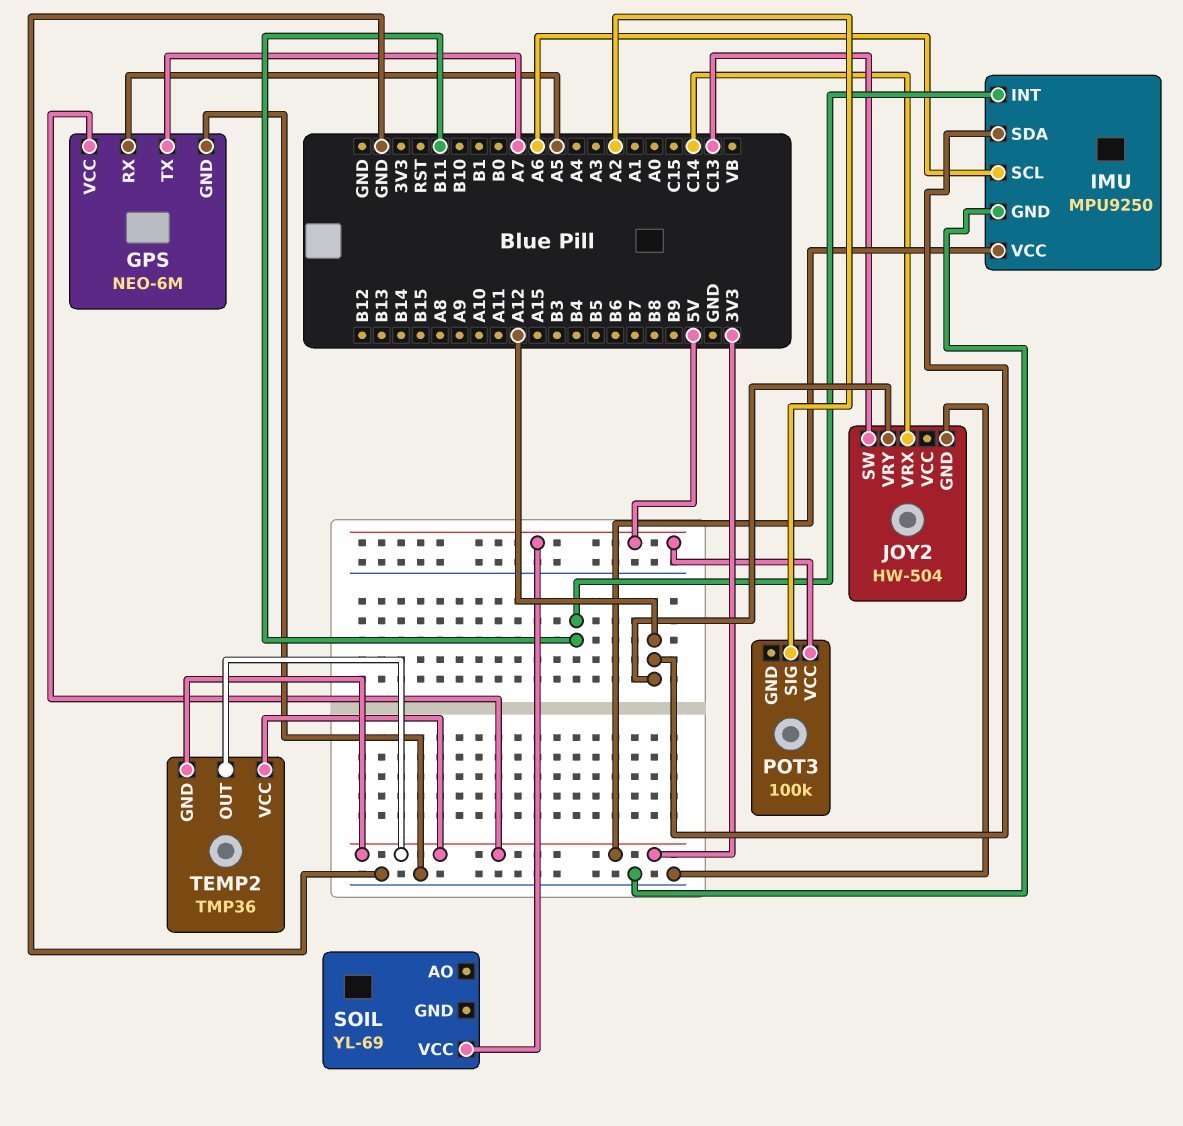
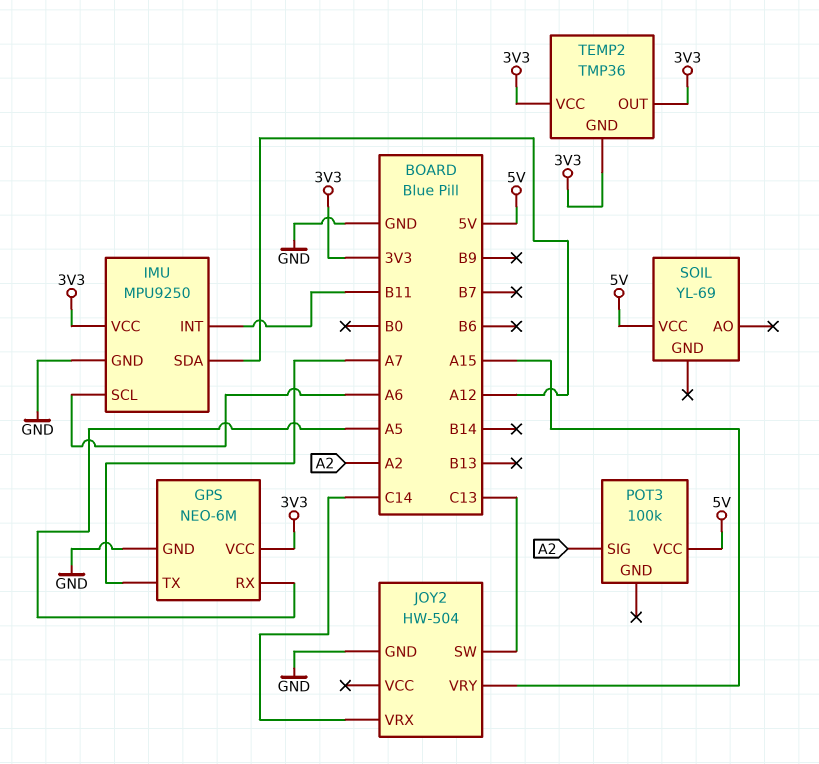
JOY2 pin VRY: A12 -> A15

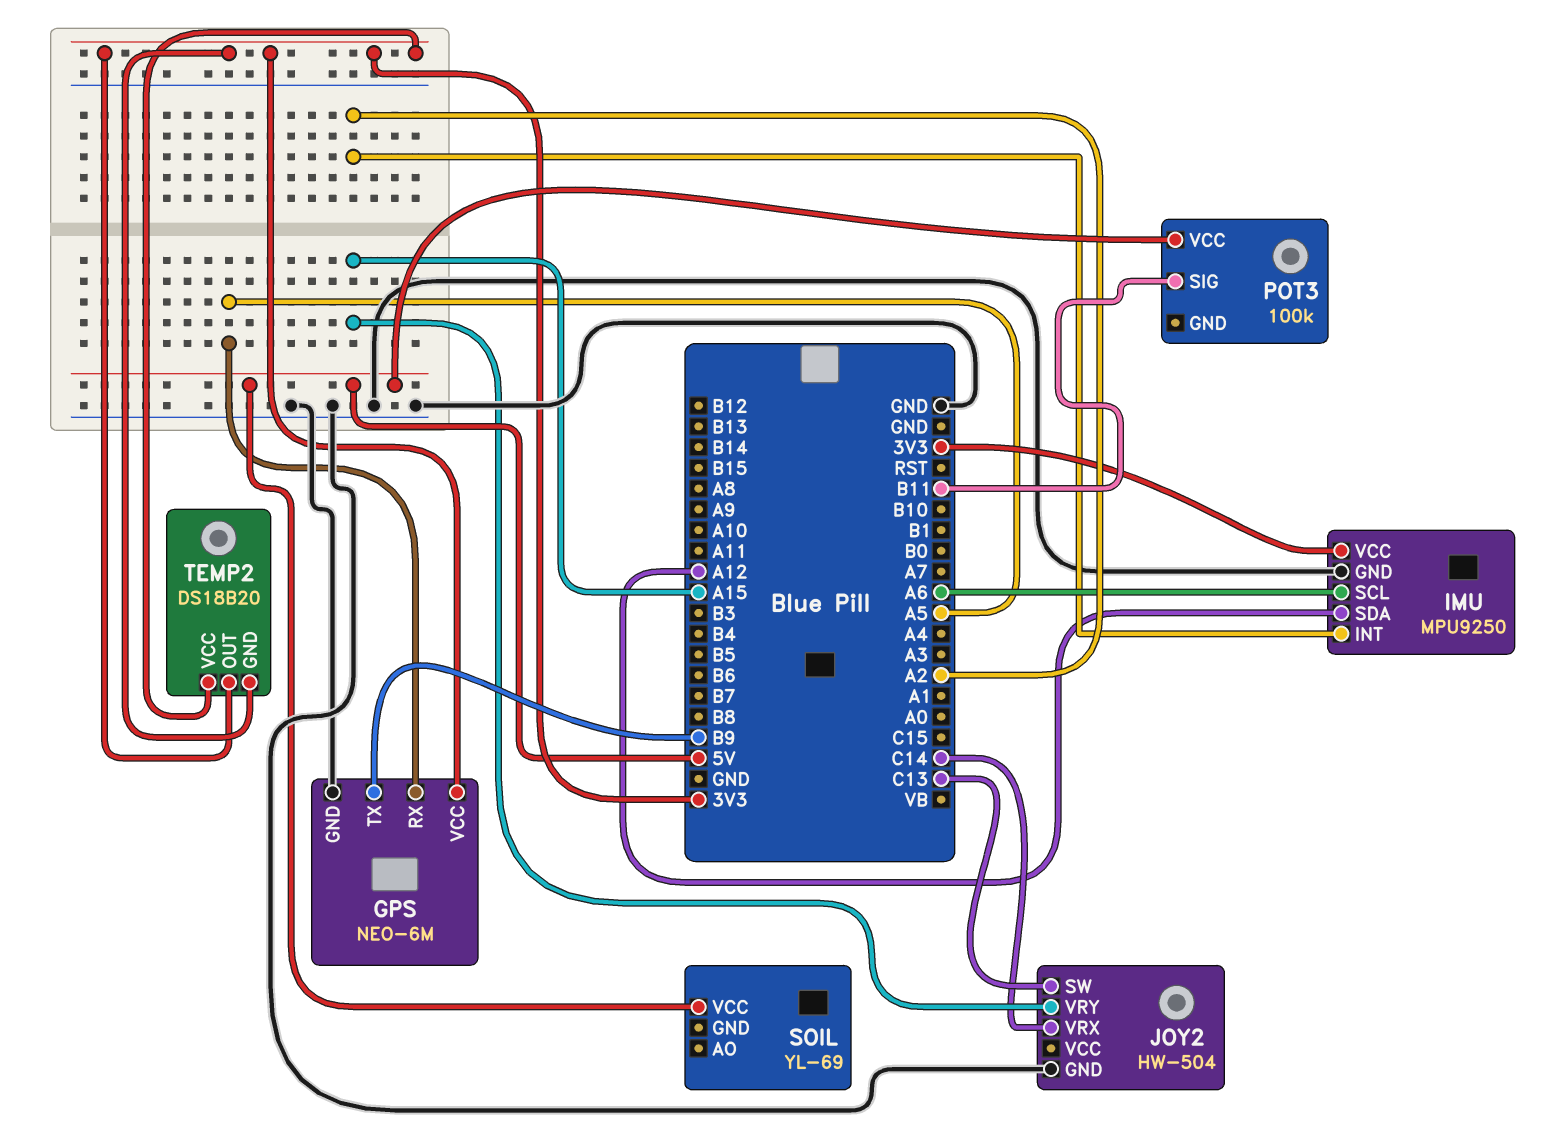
GPS pin TX: A7 -> B9
IMU pin INT: B11 -> A2
POT3 pin SIG: A2 -> B11
TEMP2: TMP36 -> DS18B20

